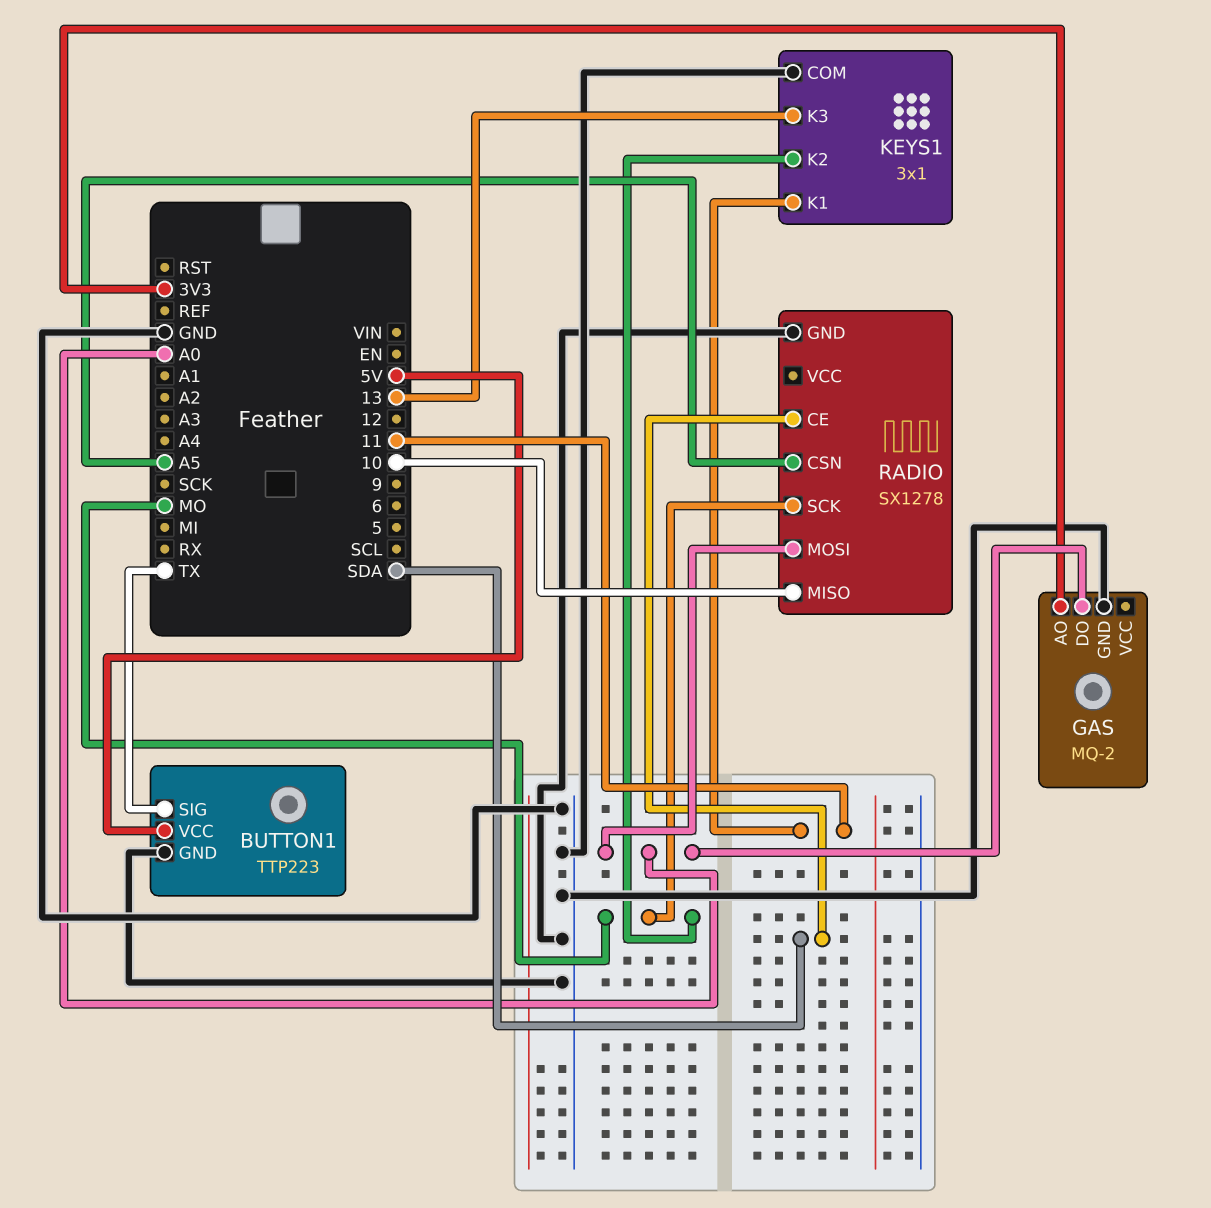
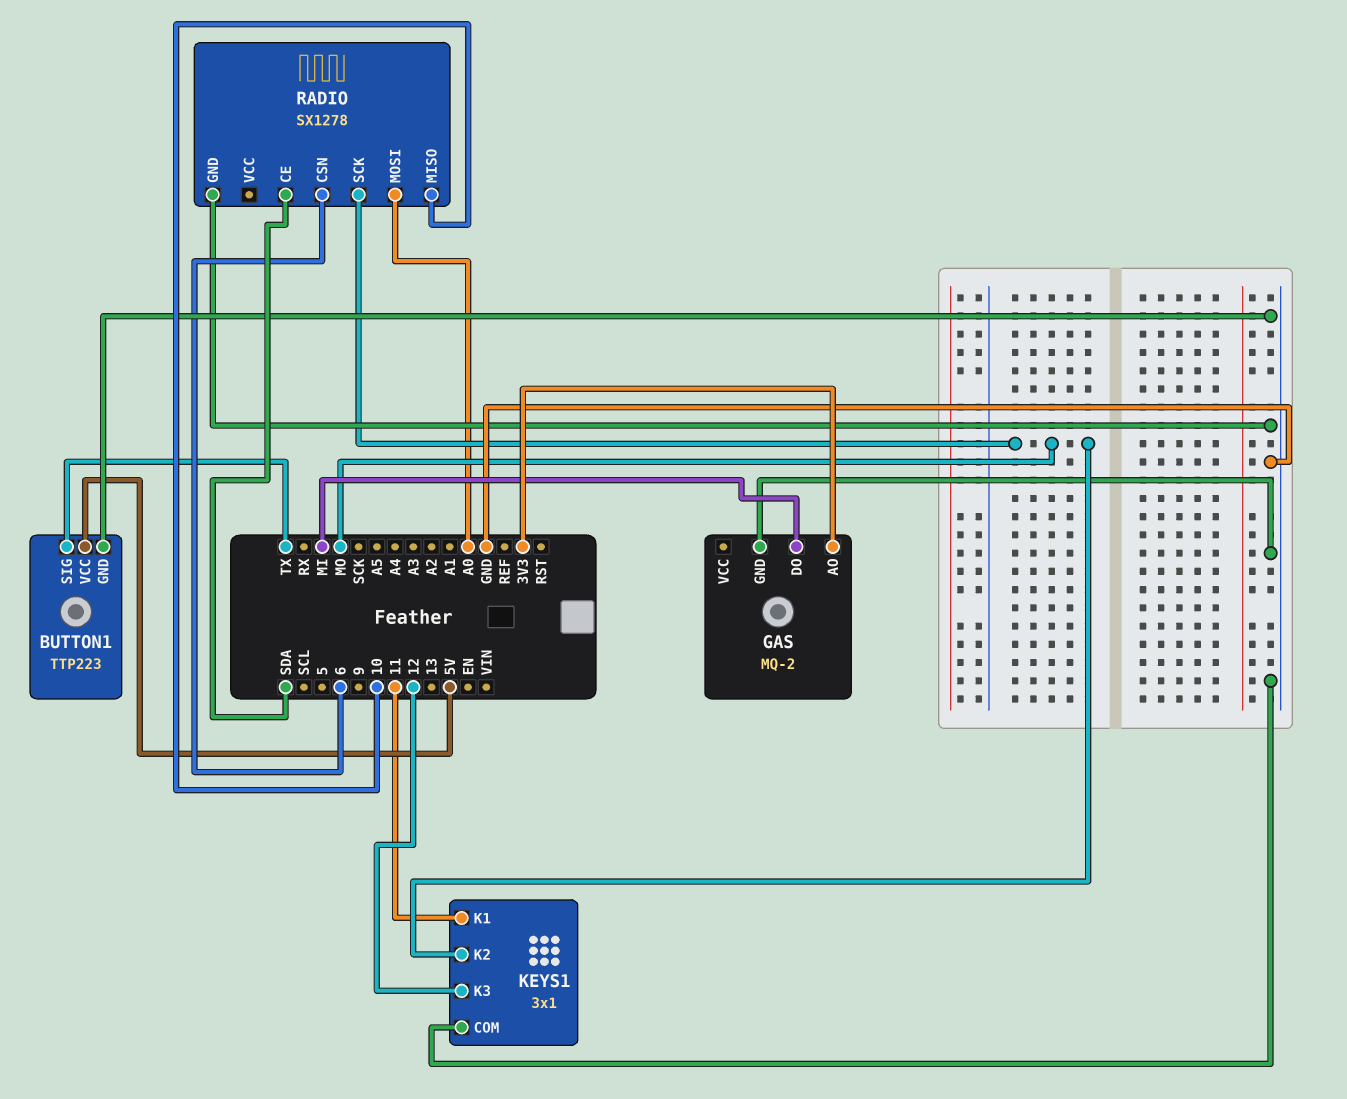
GAS pin DO: A0 -> MI
KEYS1 pin K3: 13 -> 12
RADIO pin CSN: A5 -> 6

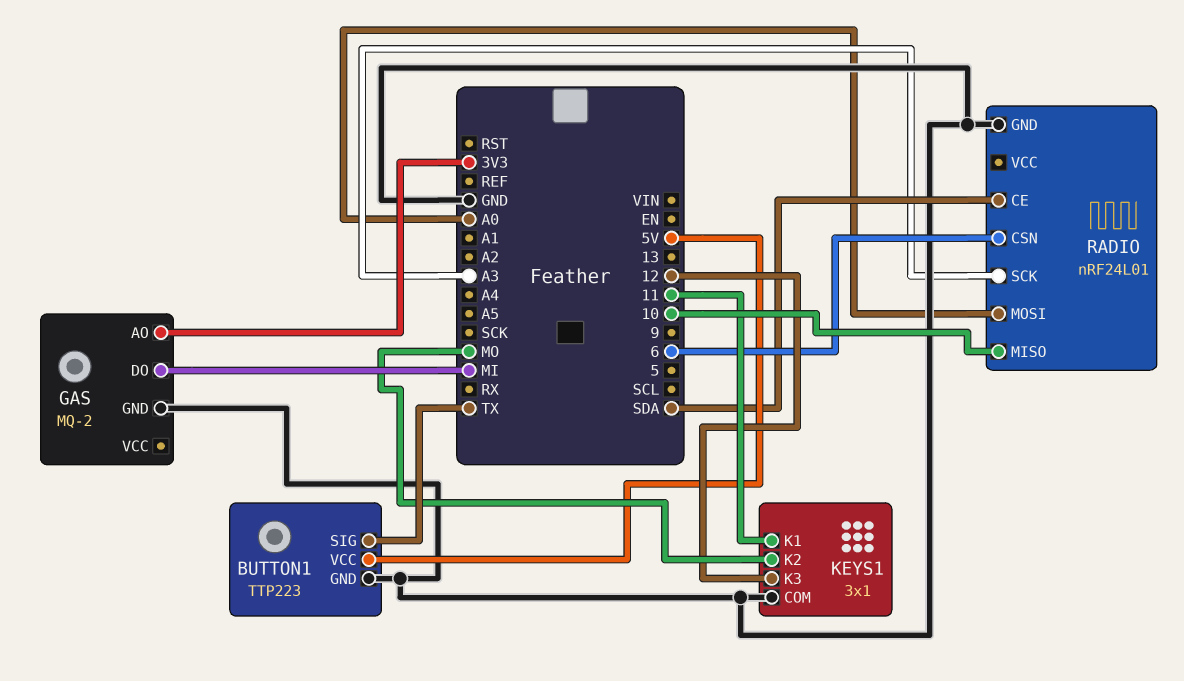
RADIO: SX1278 -> nRF24L01
RADIO pin SCK: MO -> A3

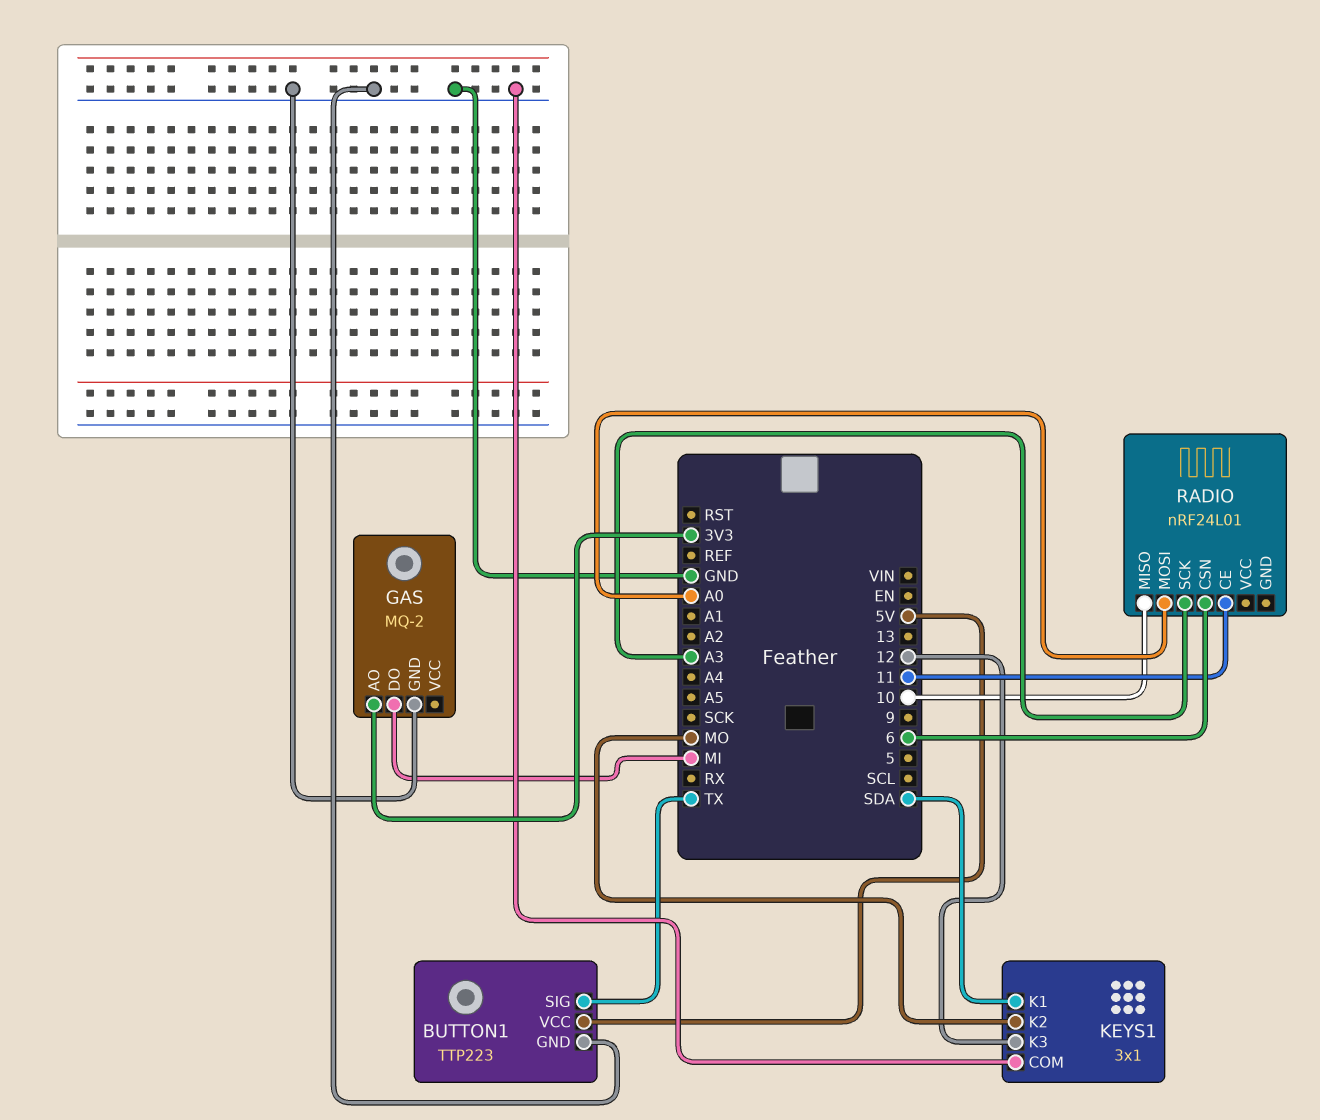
KEYS1 pin K1: 11 -> SDA
RADIO pin CE: SDA -> 11
RADIO pin GND: GND -> none

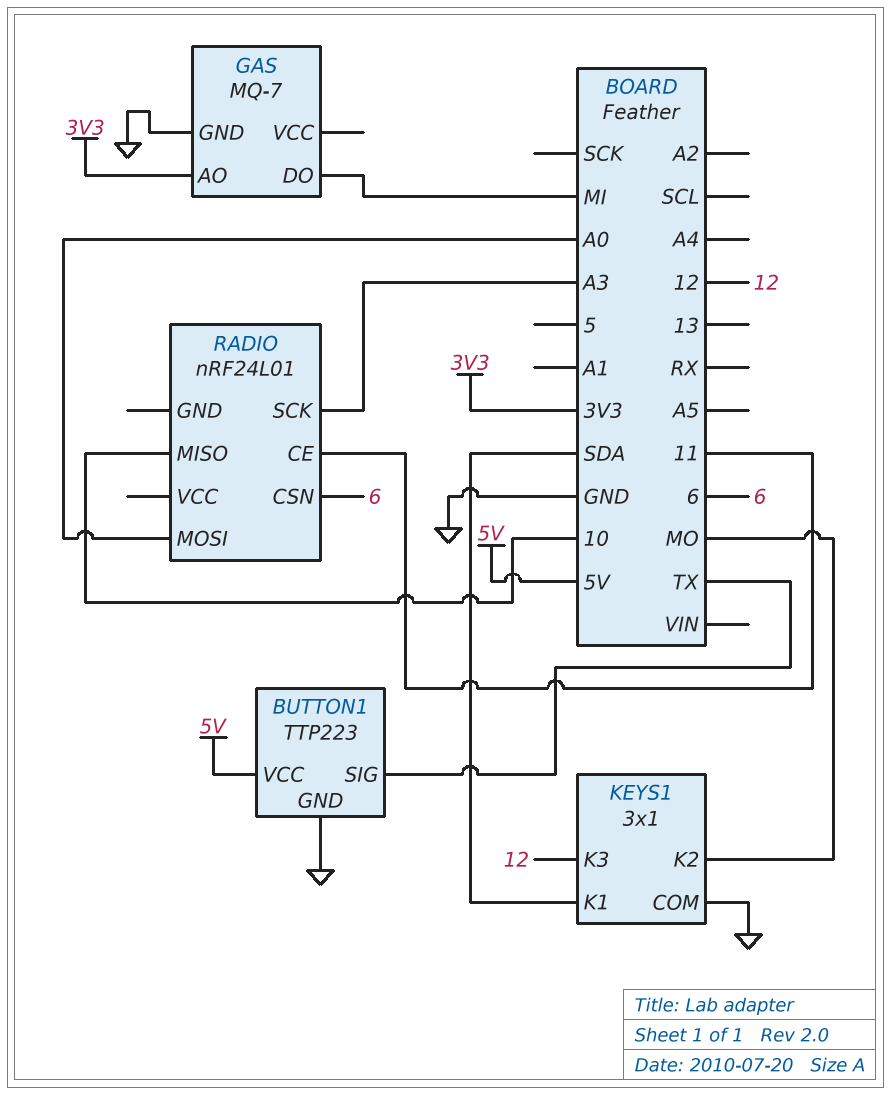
GAS: MQ-2 -> MQ-7

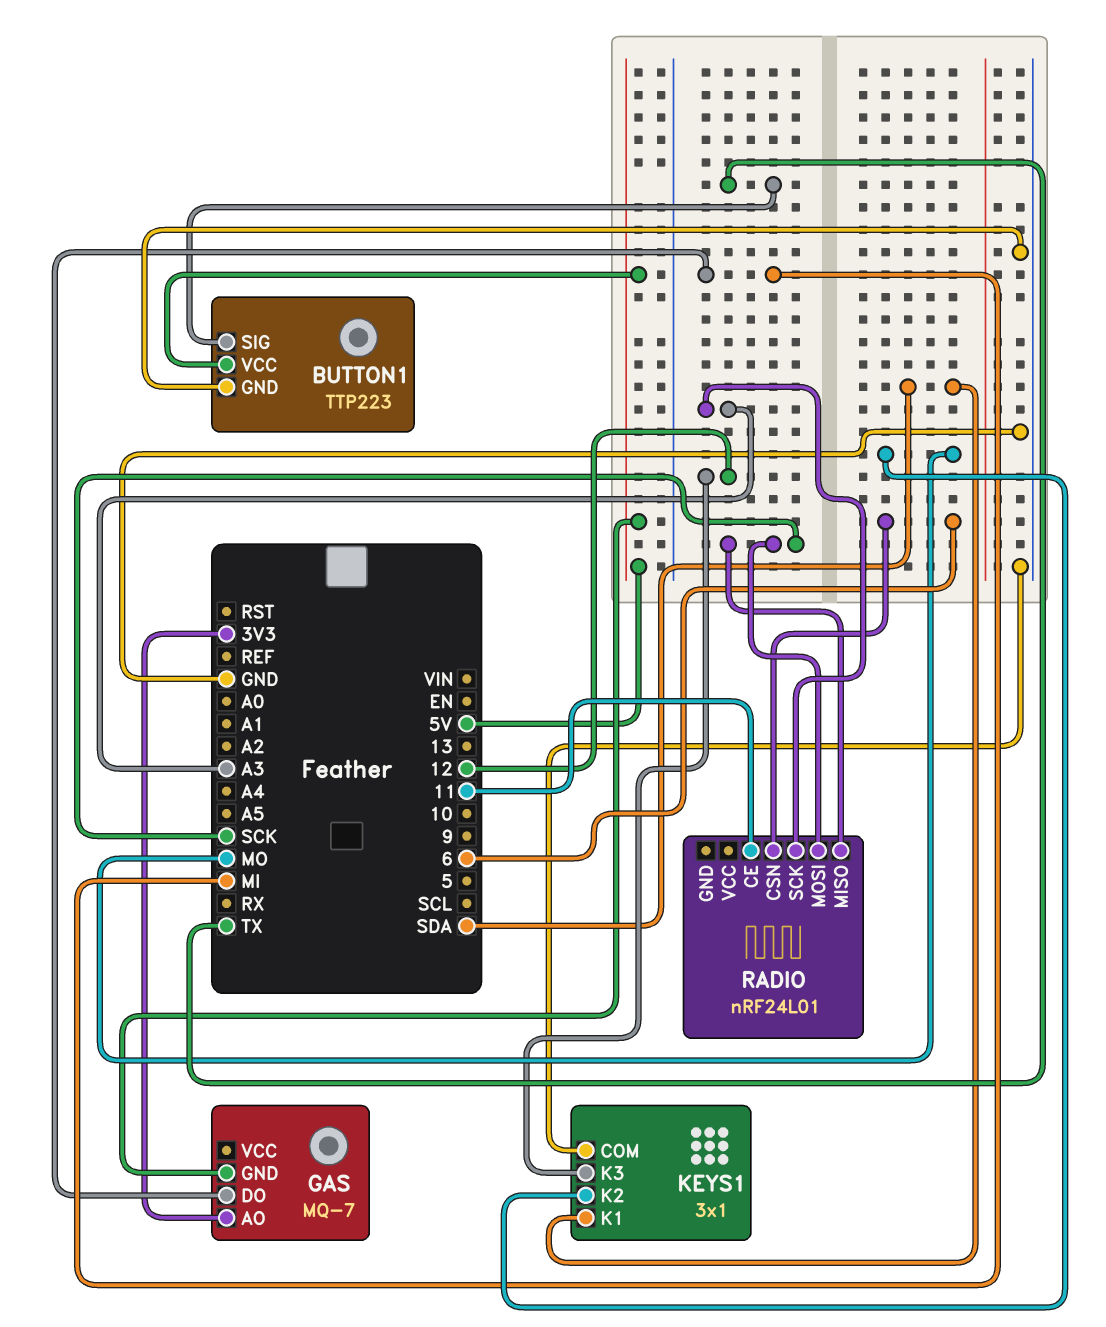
GAS pin GND: GND -> 5V
RADIO pin MISO: 10 -> SCK
RADIO pin MOSI: A0 -> SCK

